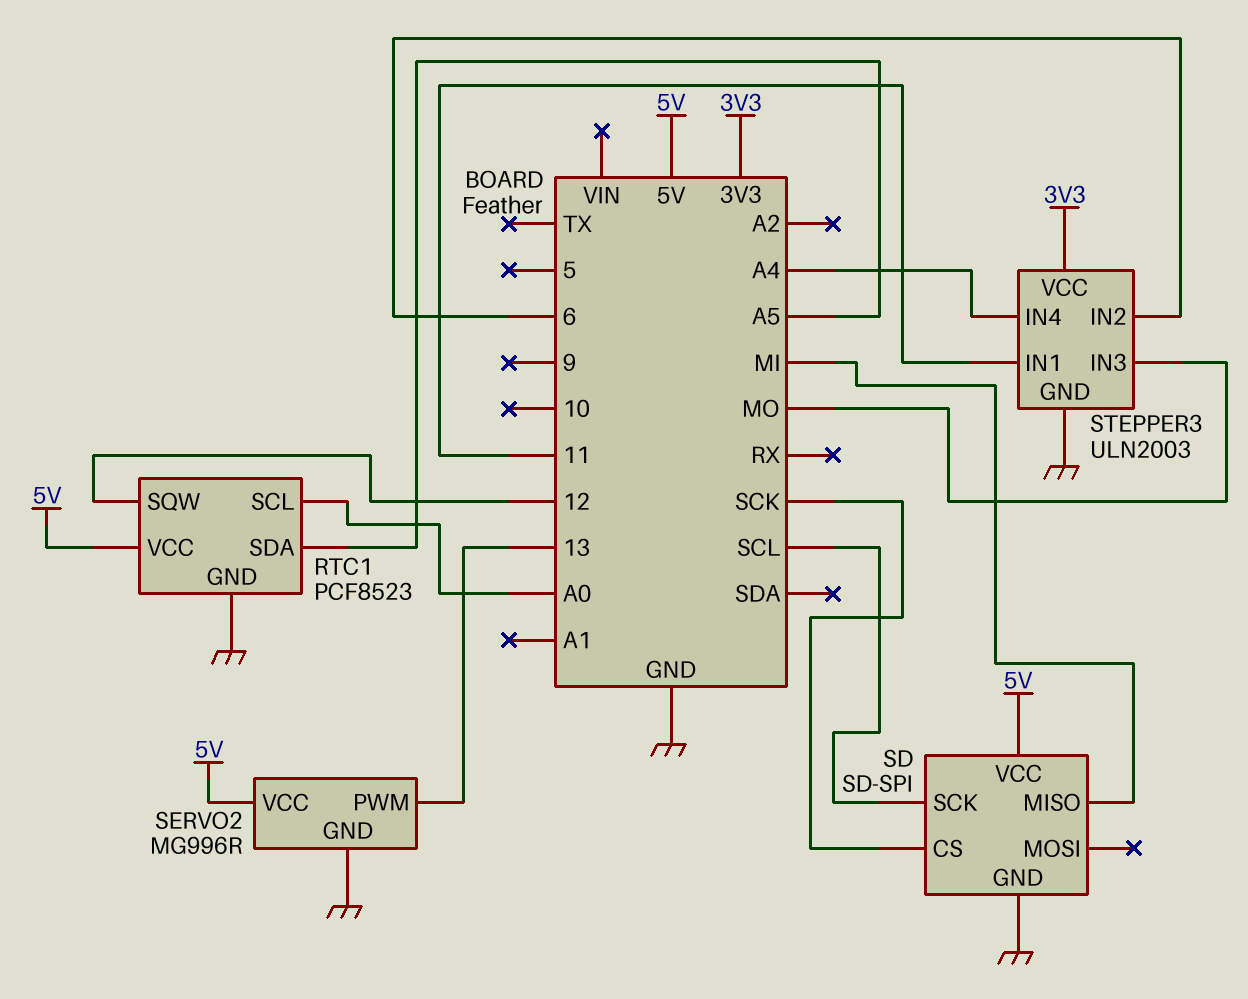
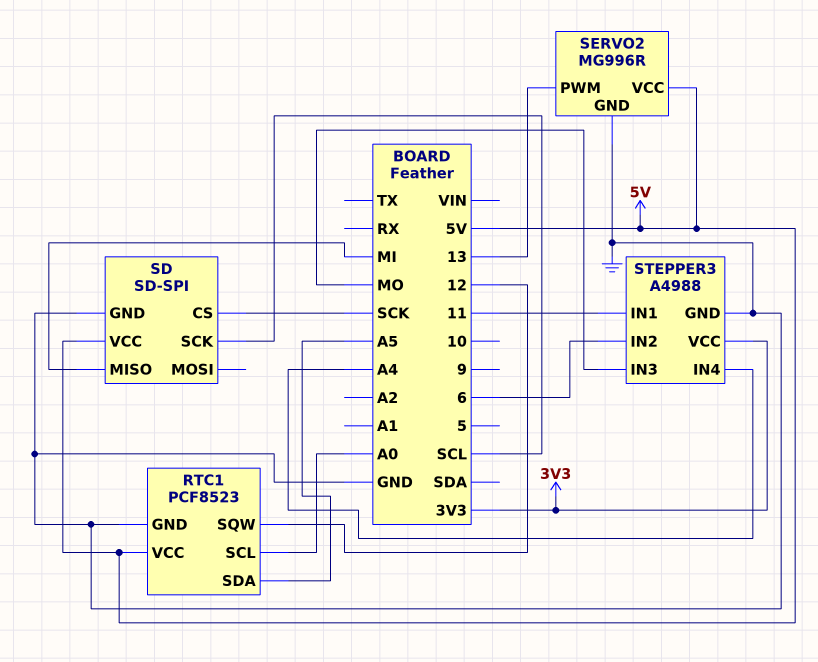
STEPPER3: ULN2003 -> A4988

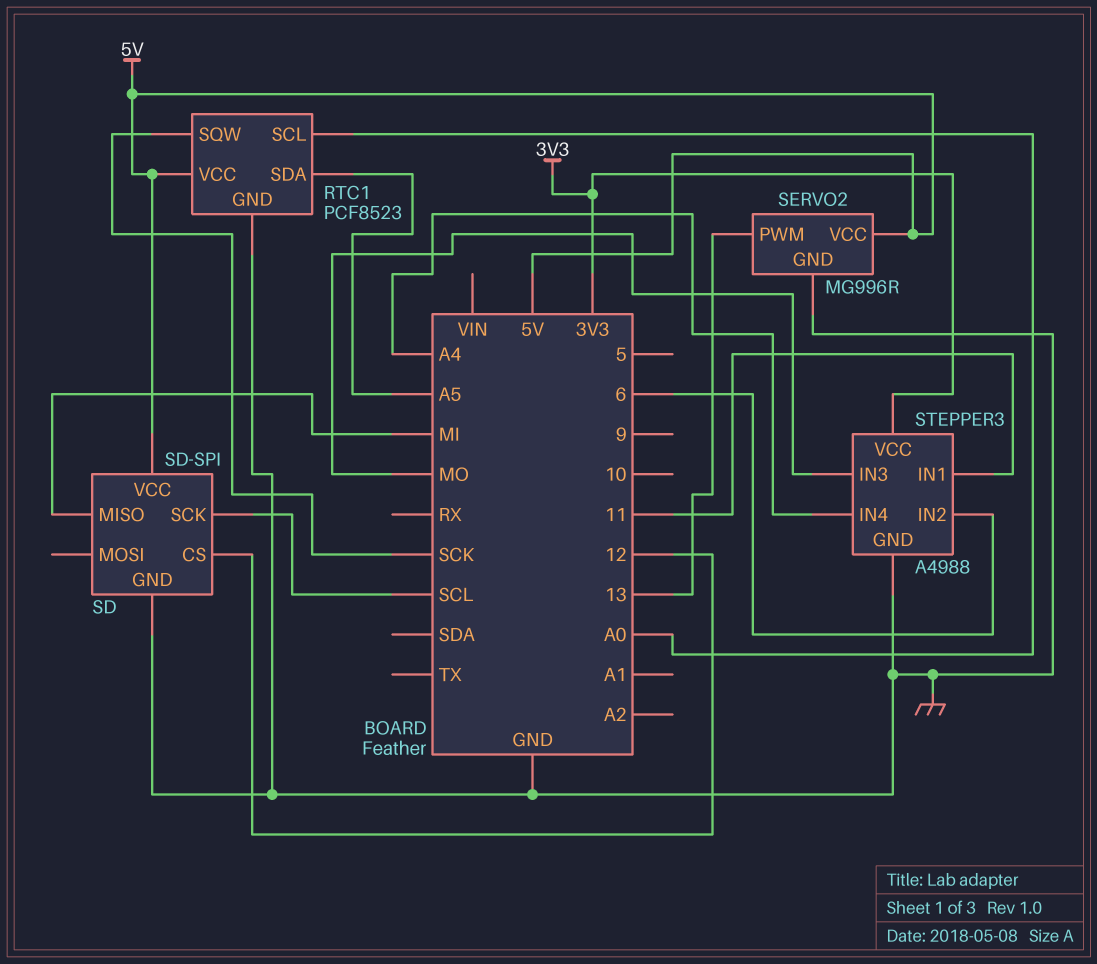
RTC1 pin SQW: 12 -> SCK
SD pin CS: SCK -> 12

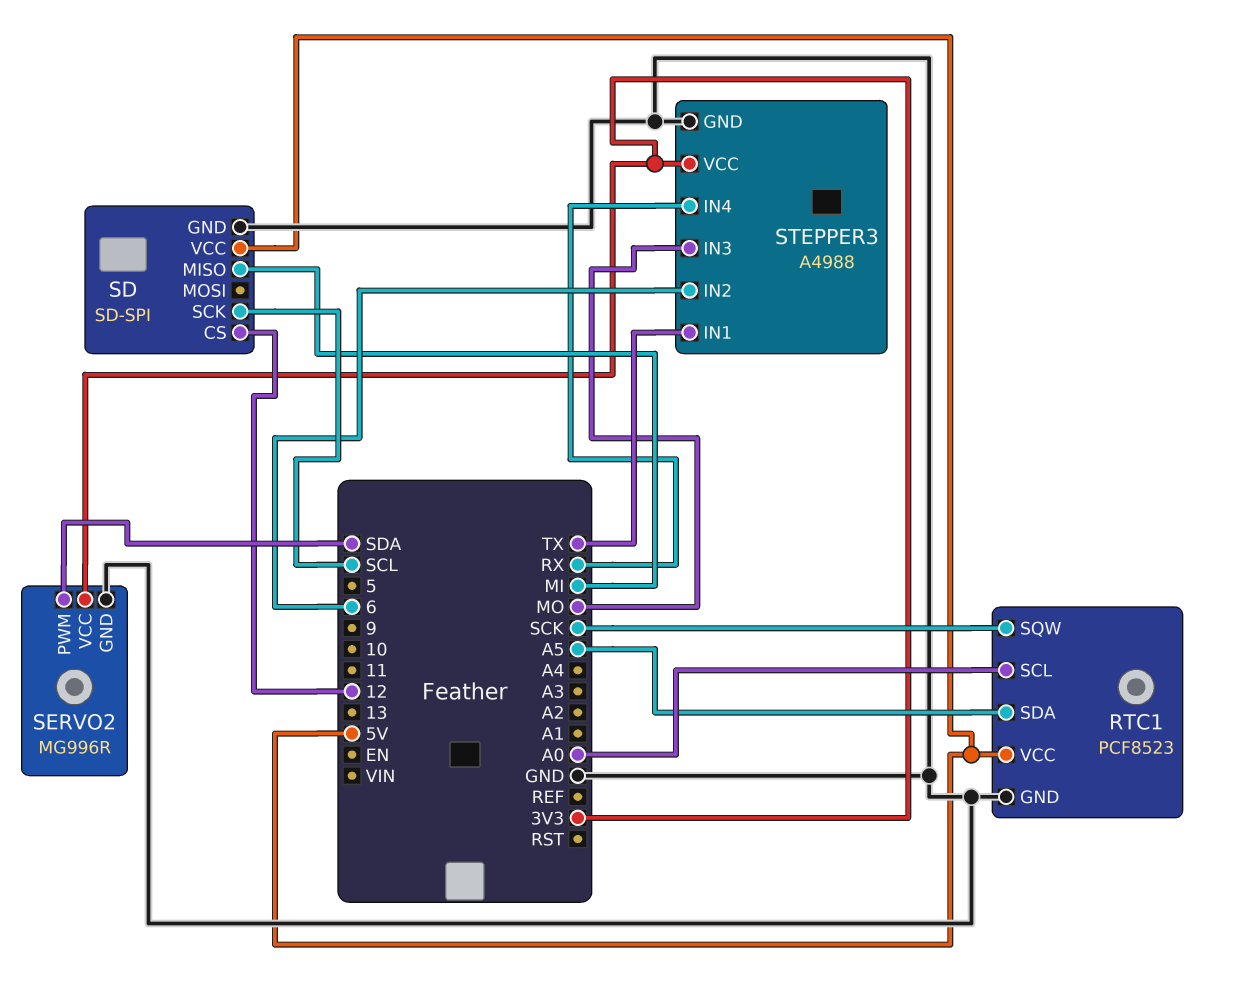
SERVO2 pin PWM: 13 -> SDA
SERVO2 pin VCC: 5V -> 3V3
STEPPER3 pin IN1: 11 -> TX
STEPPER3 pin IN4: A4 -> RX

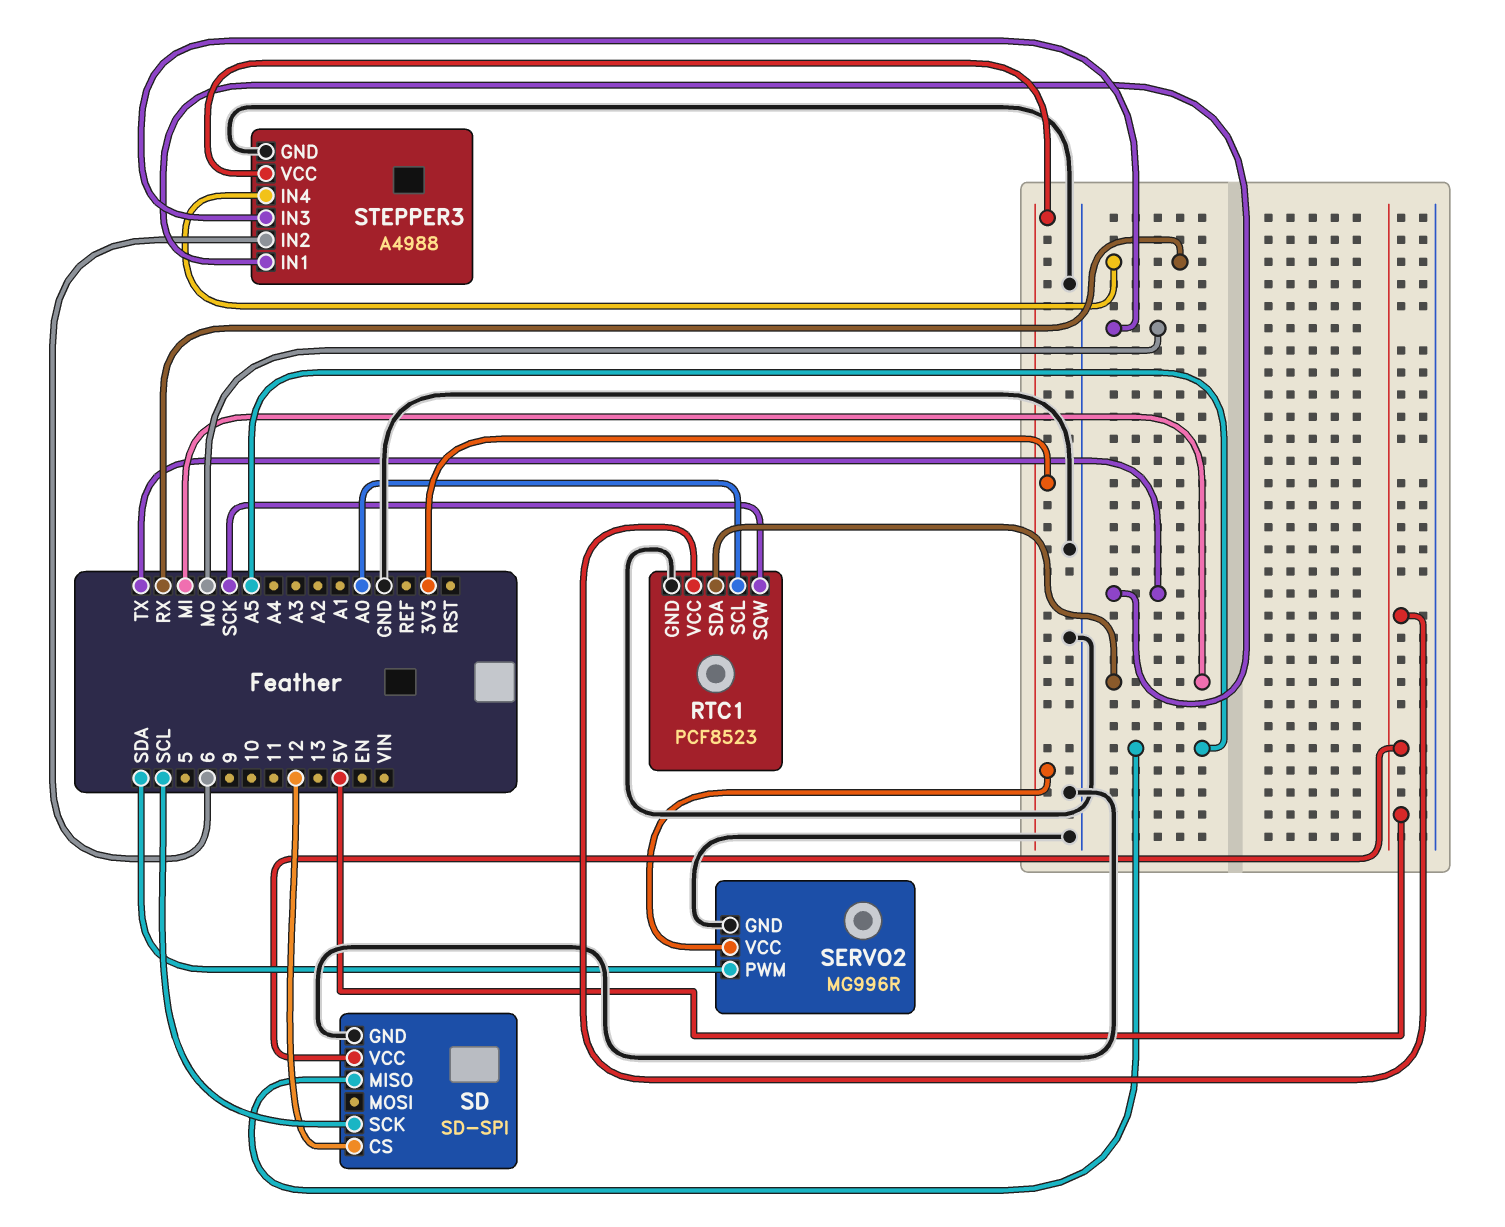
RTC1 pin SDA: A5 -> MI
SD pin MISO: MI -> A5

